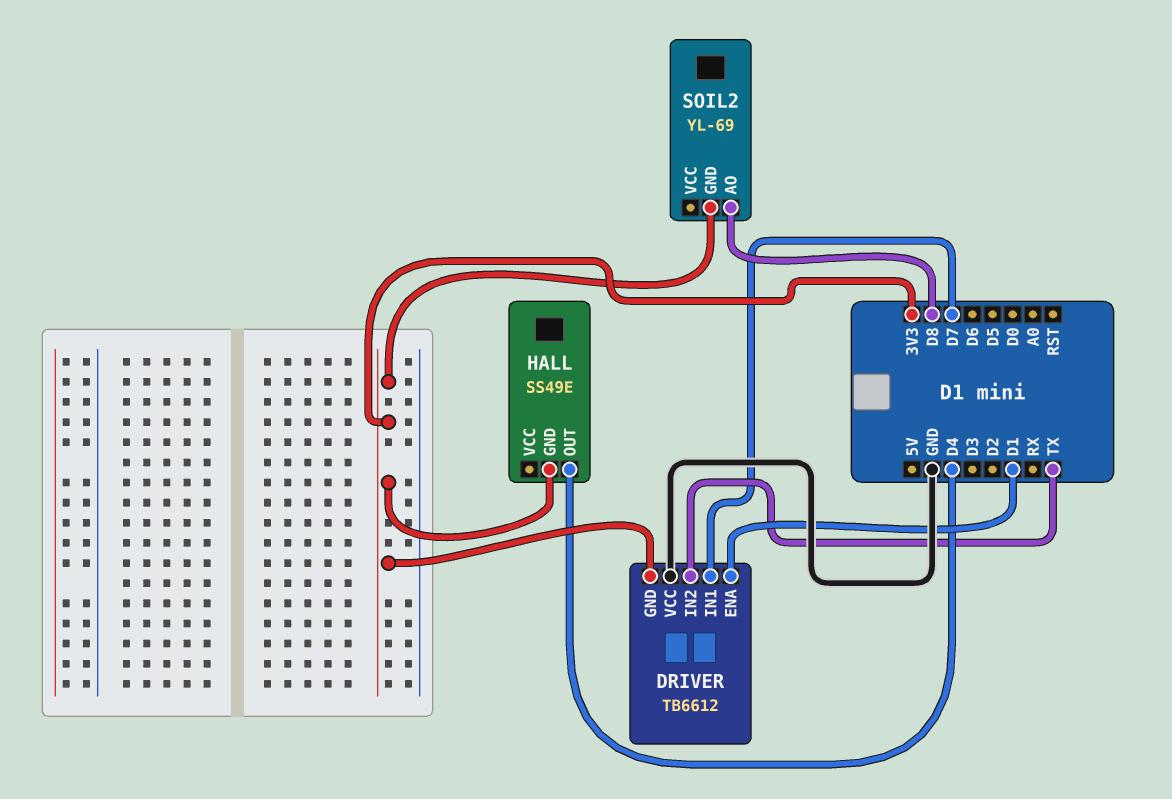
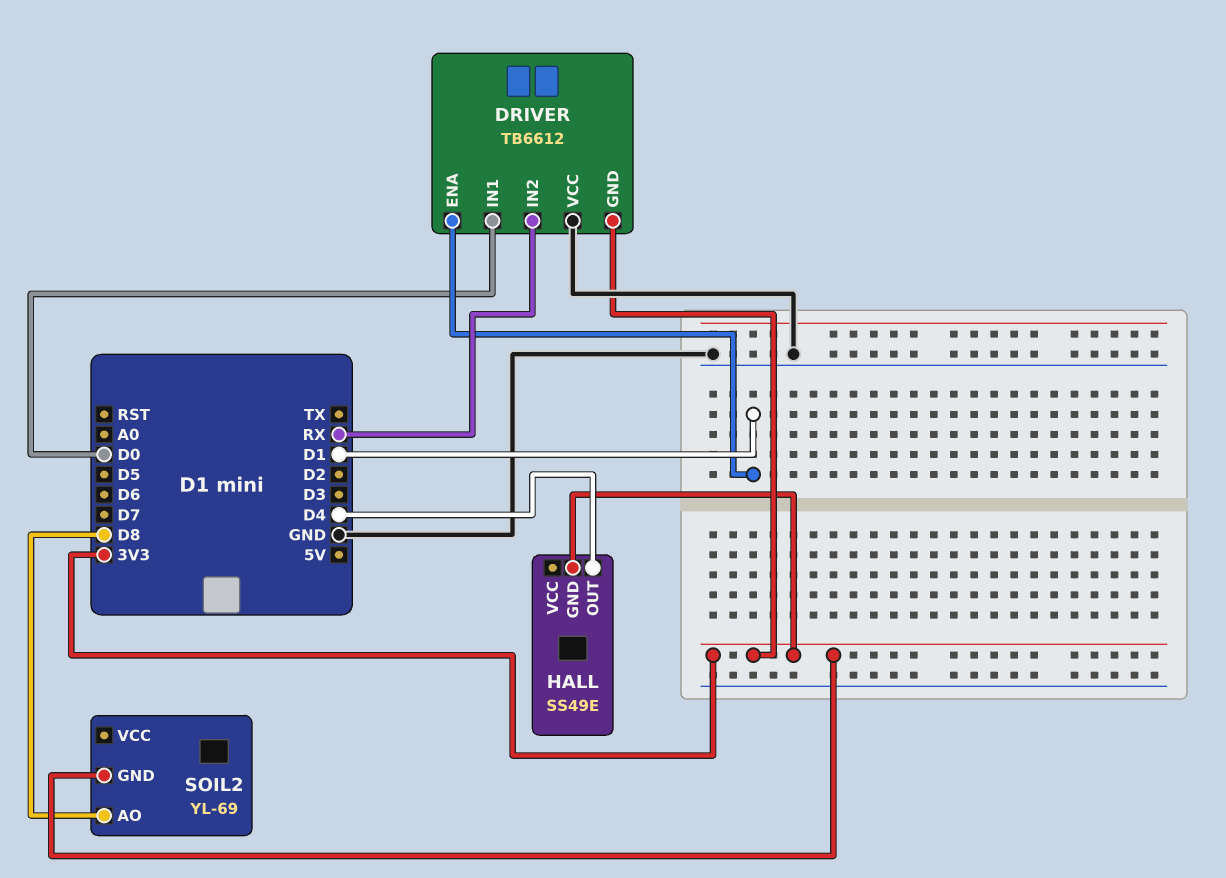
DRIVER pin IN1: D7 -> D0
DRIVER pin IN2: TX -> RX

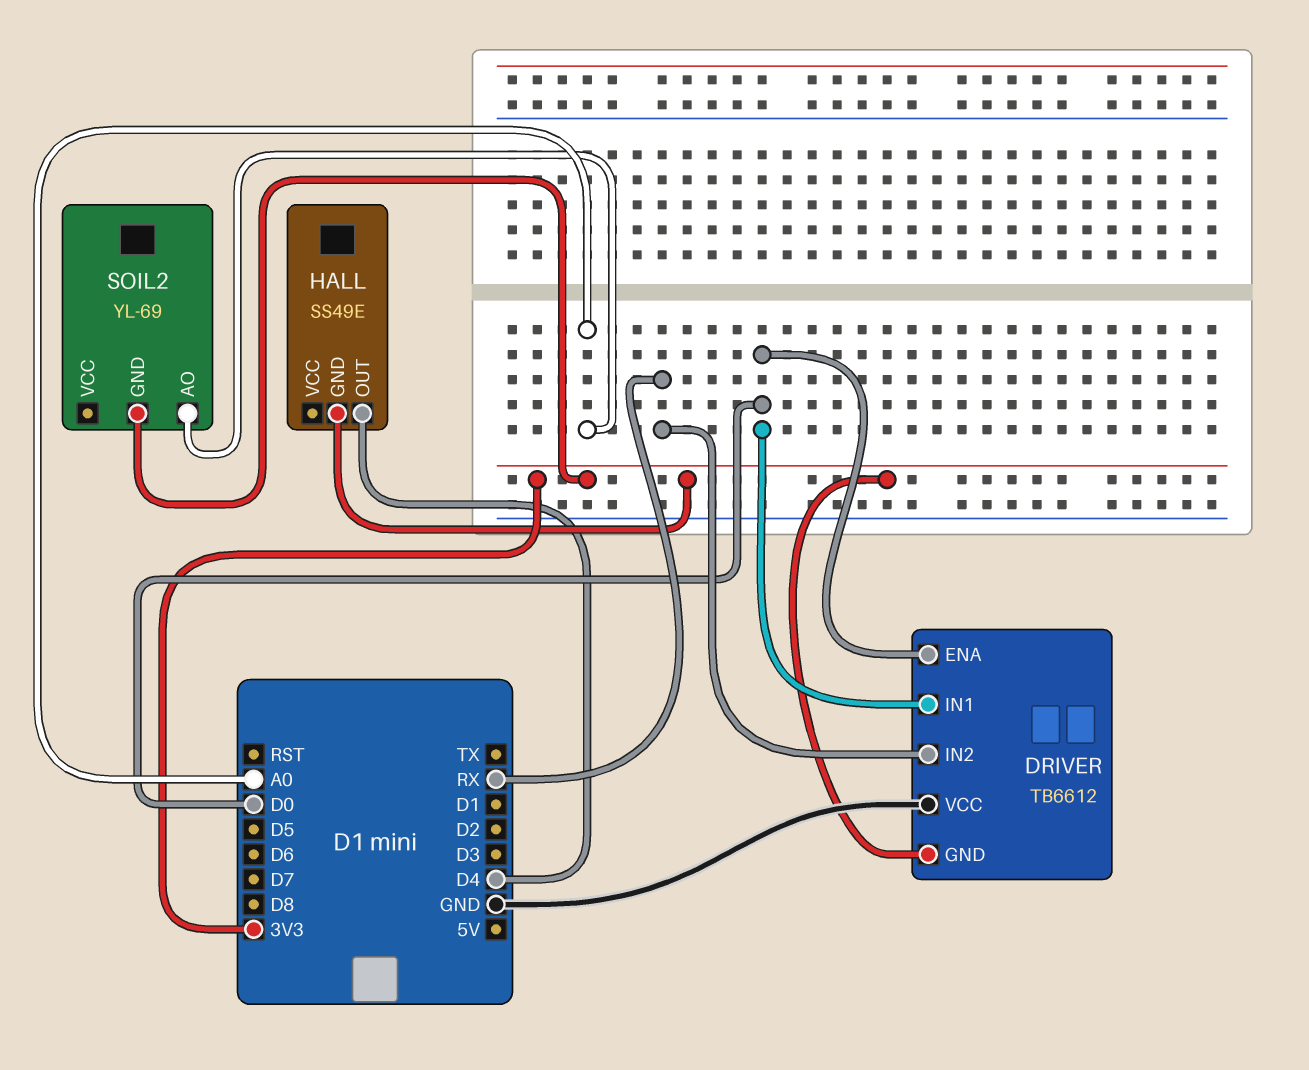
DRIVER pin ENA: D1 -> D0
SOIL2 pin AO: D8 -> A0

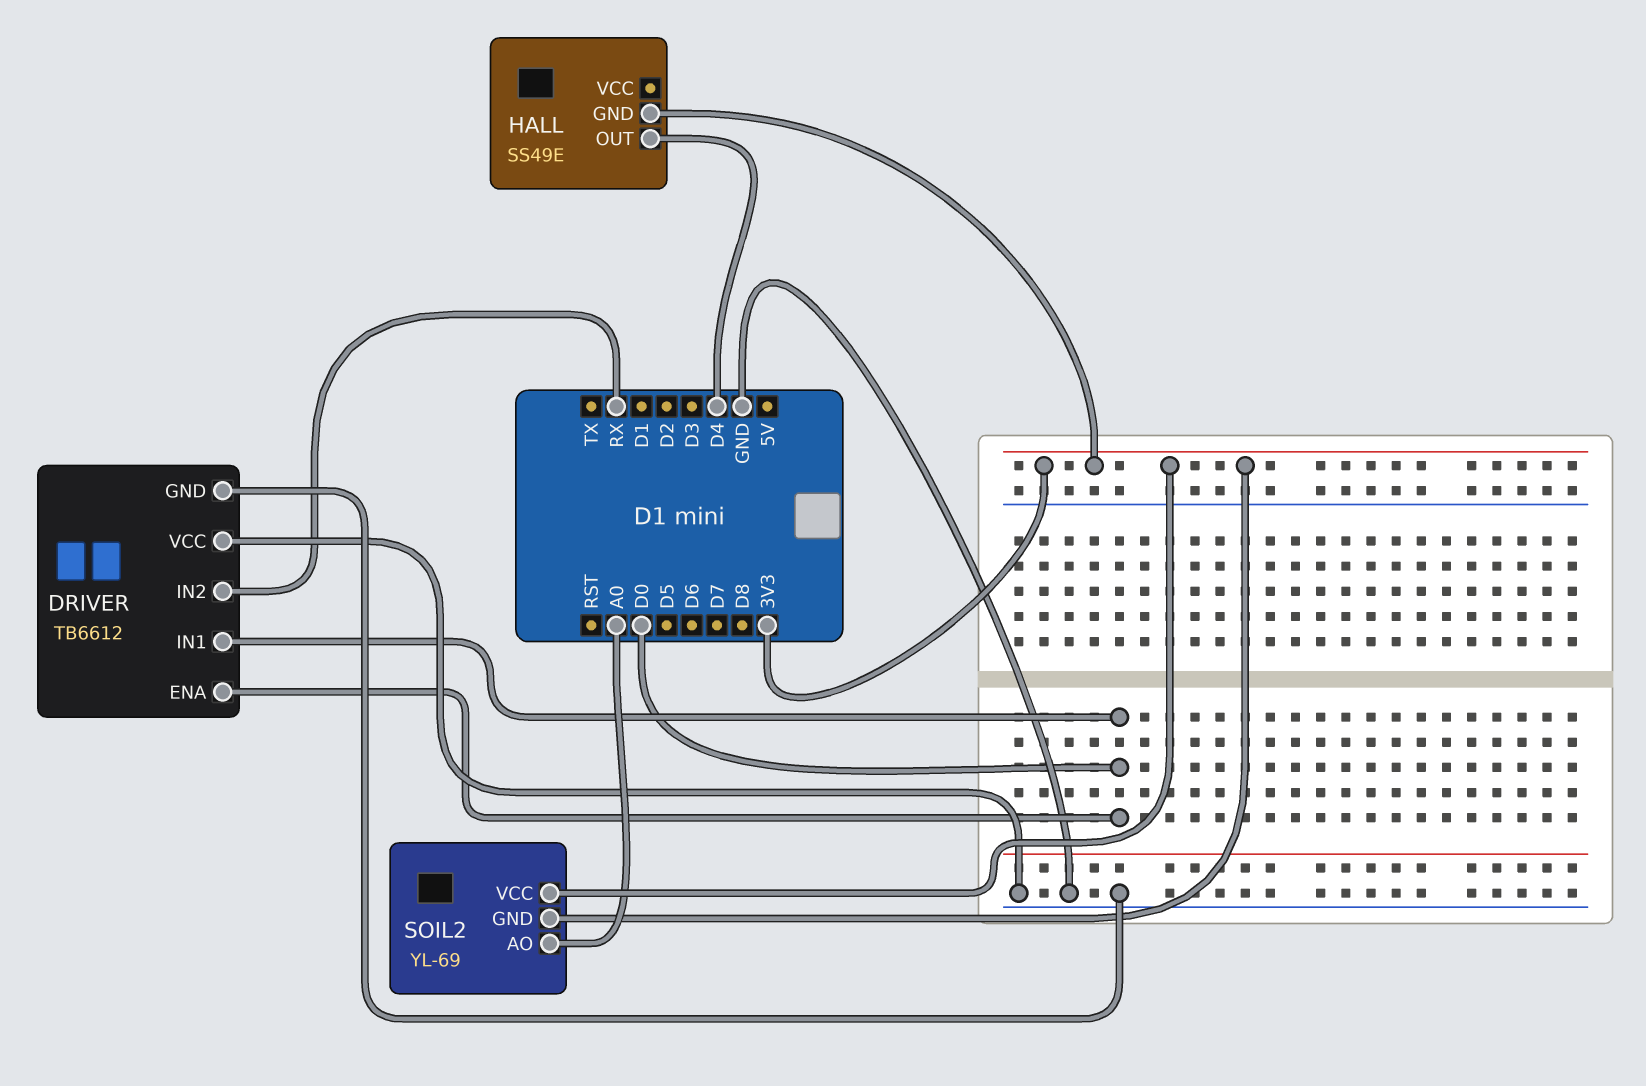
DRIVER pin GND: 3V3 -> GND
SOIL2 pin VCC: none -> 3V3

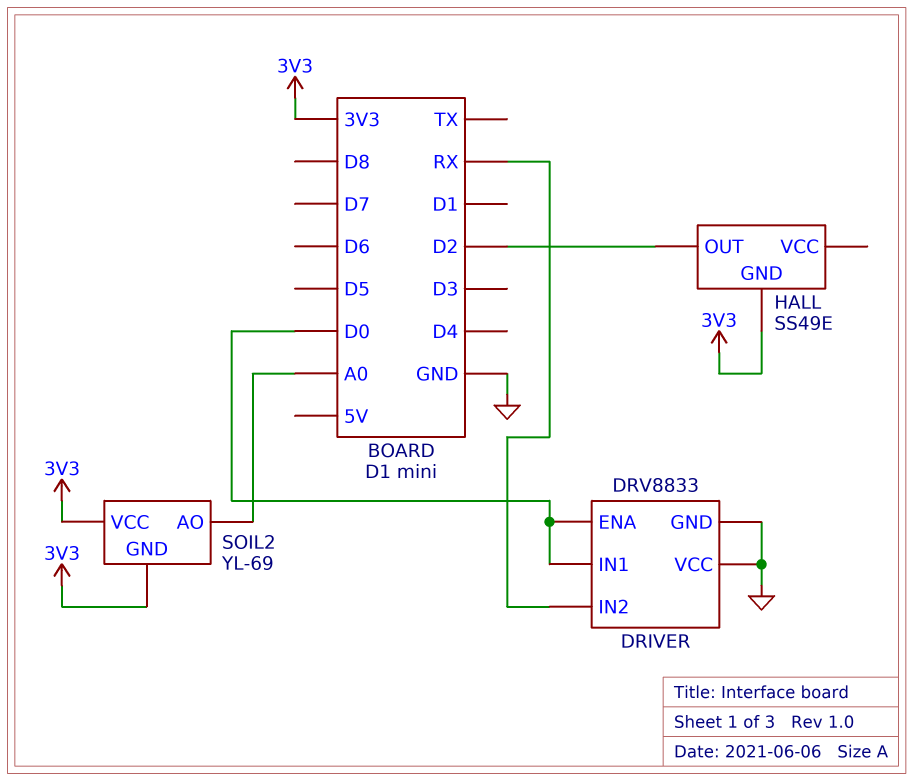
DRIVER: TB6612 -> DRV8833
HALL pin OUT: D4 -> D2

